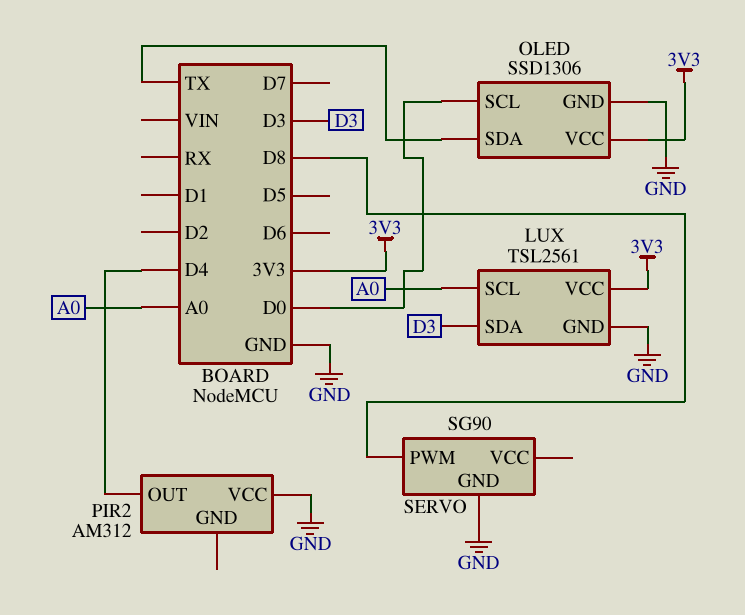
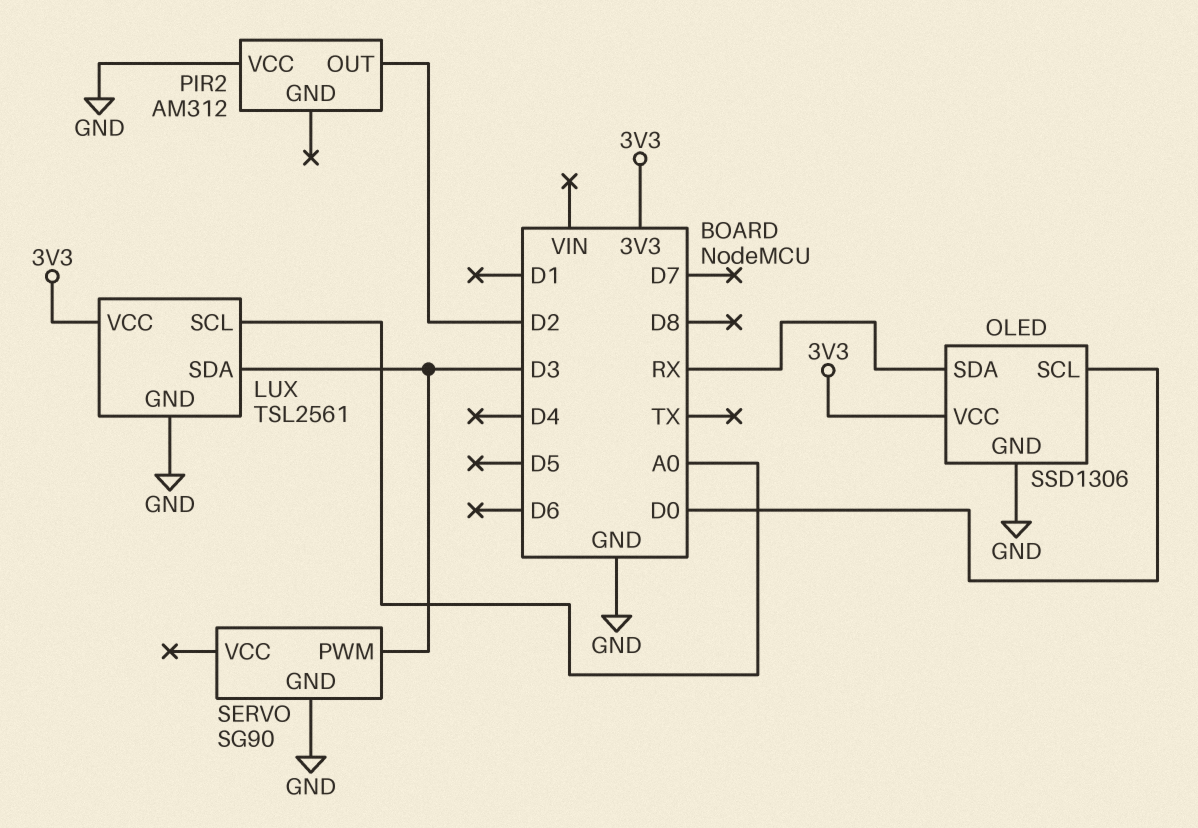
OLED pin SDA: TX -> RX
PIR2 pin OUT: D4 -> D2
SERVO pin PWM: D8 -> D3

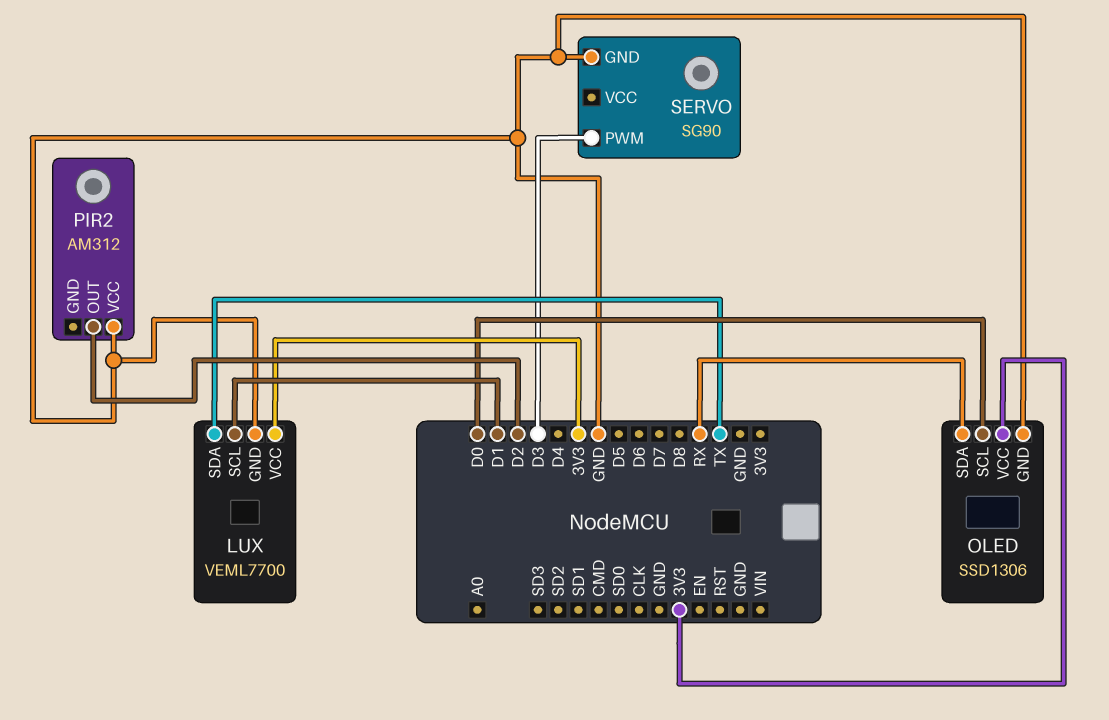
LUX: TSL2561 -> VEML7700
LUX pin SCL: A0 -> D1
LUX pin SDA: D3 -> TX

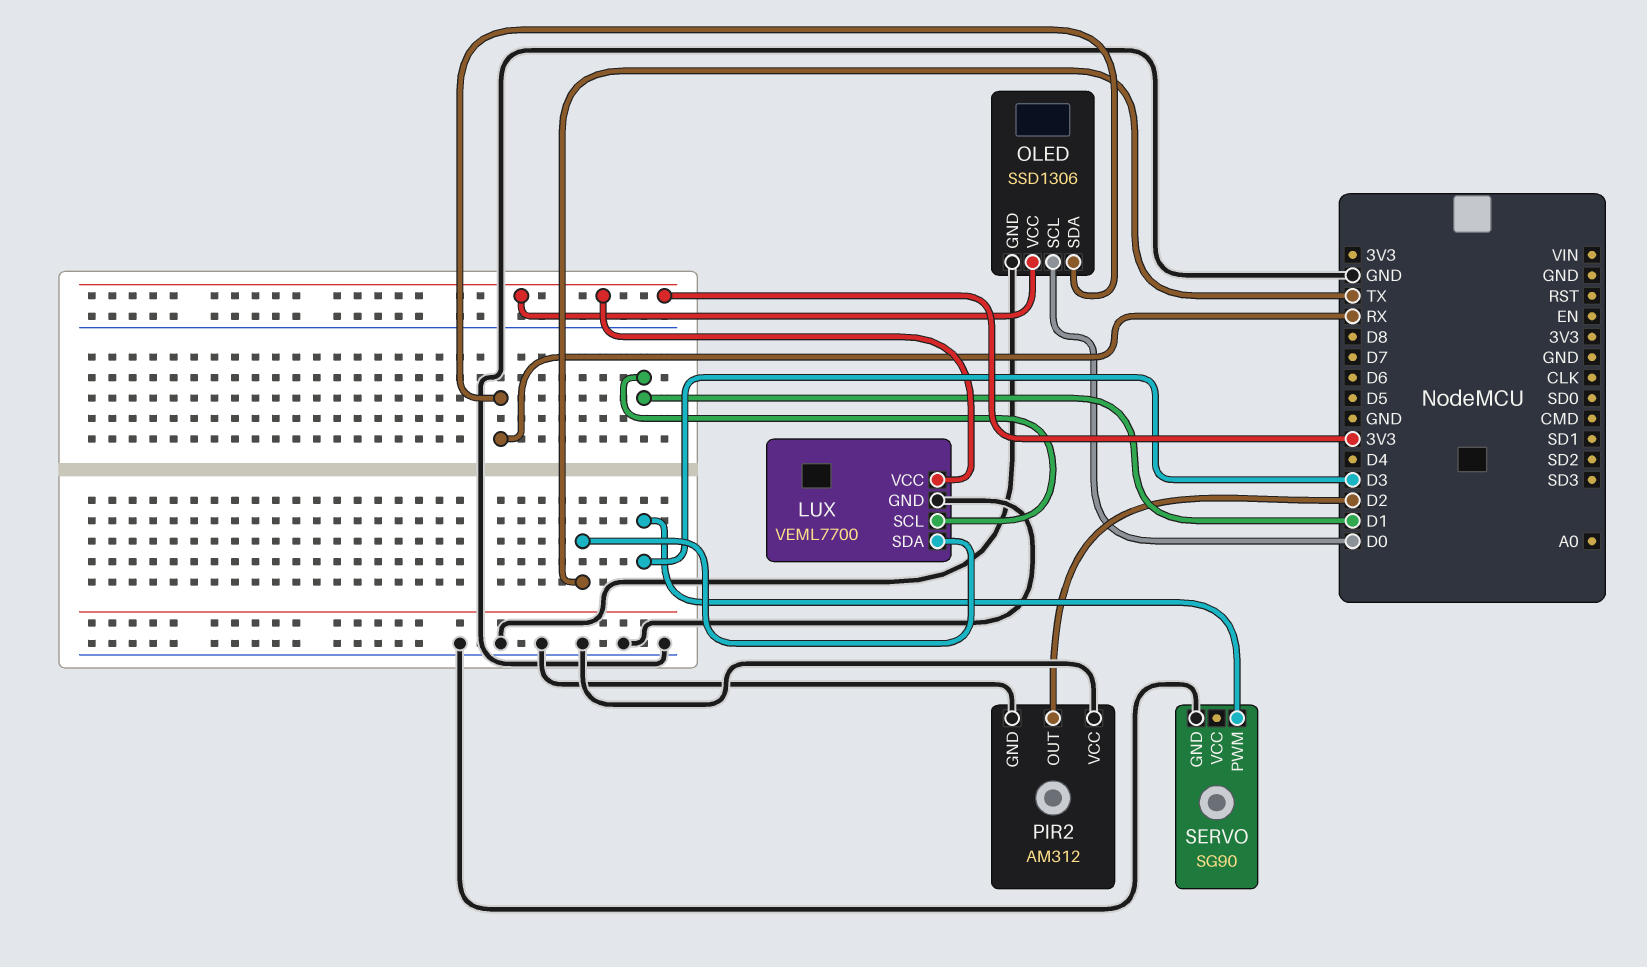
PIR2 pin GND: none -> GND

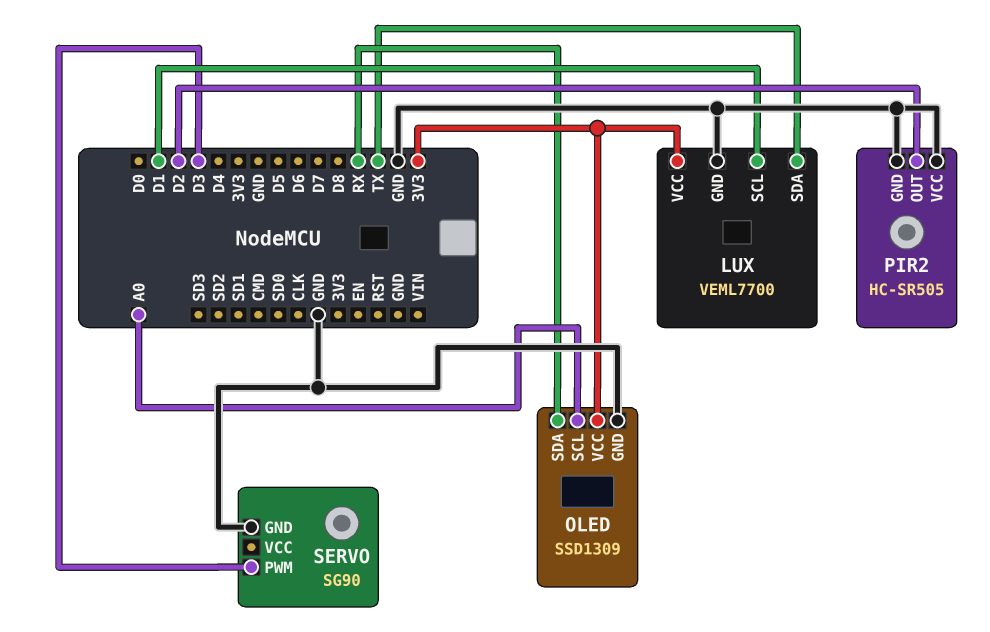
OLED: SSD1306 -> SSD1309
OLED pin SCL: D0 -> A0
PIR2: AM312 -> HC-SR505

